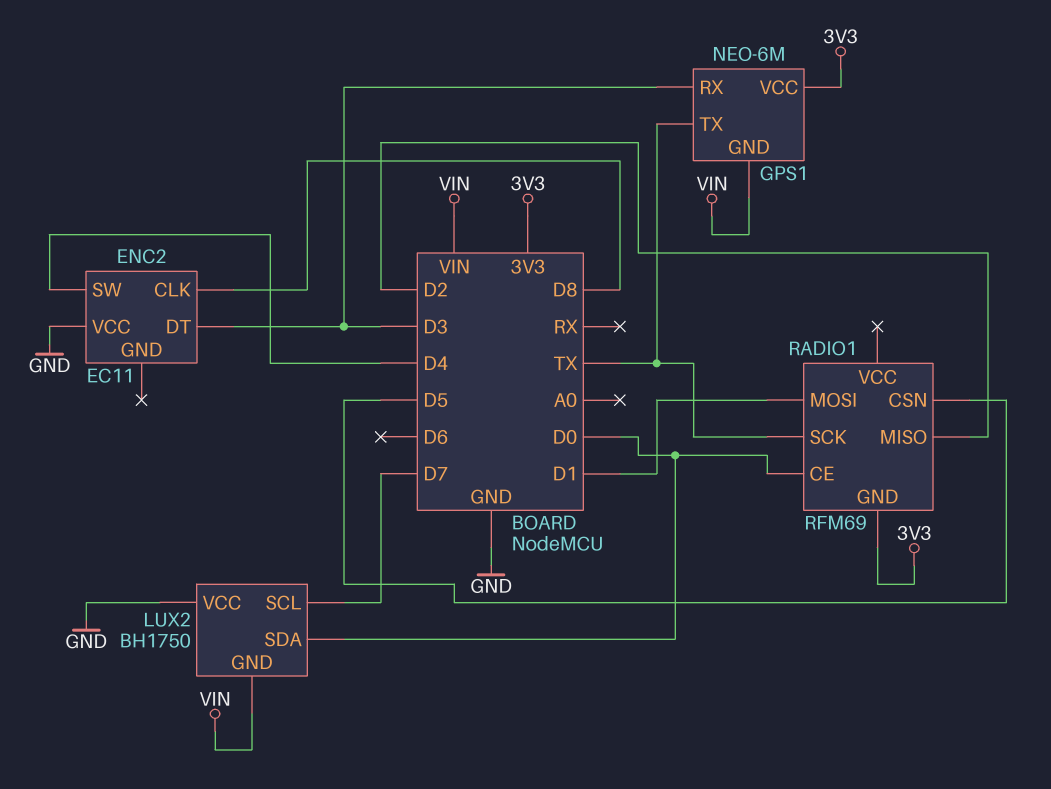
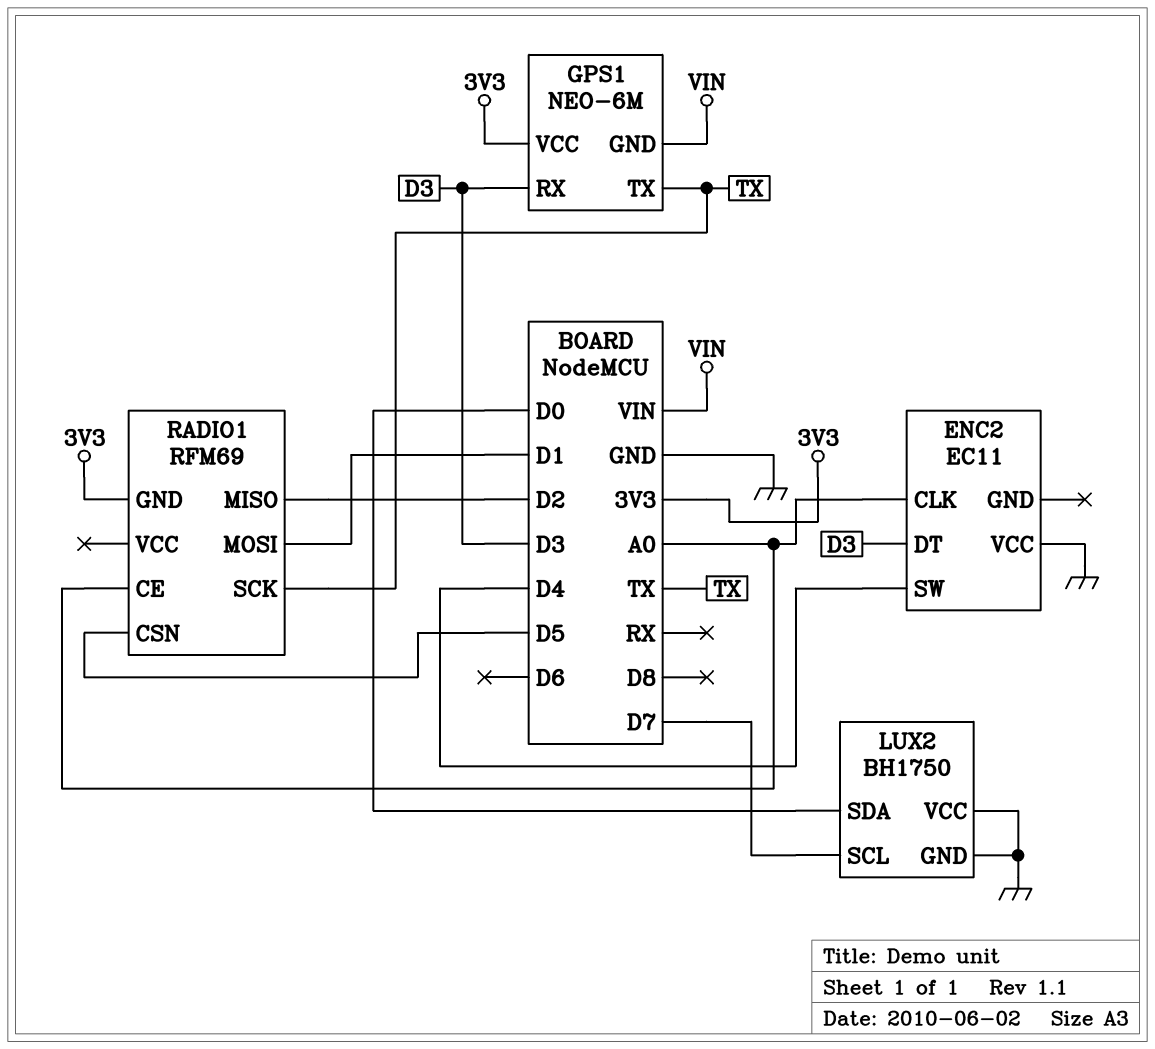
ENC2 pin CLK: D8 -> A0
LUX2 pin GND: VIN -> GND
RADIO1 pin CE: D0 -> A0

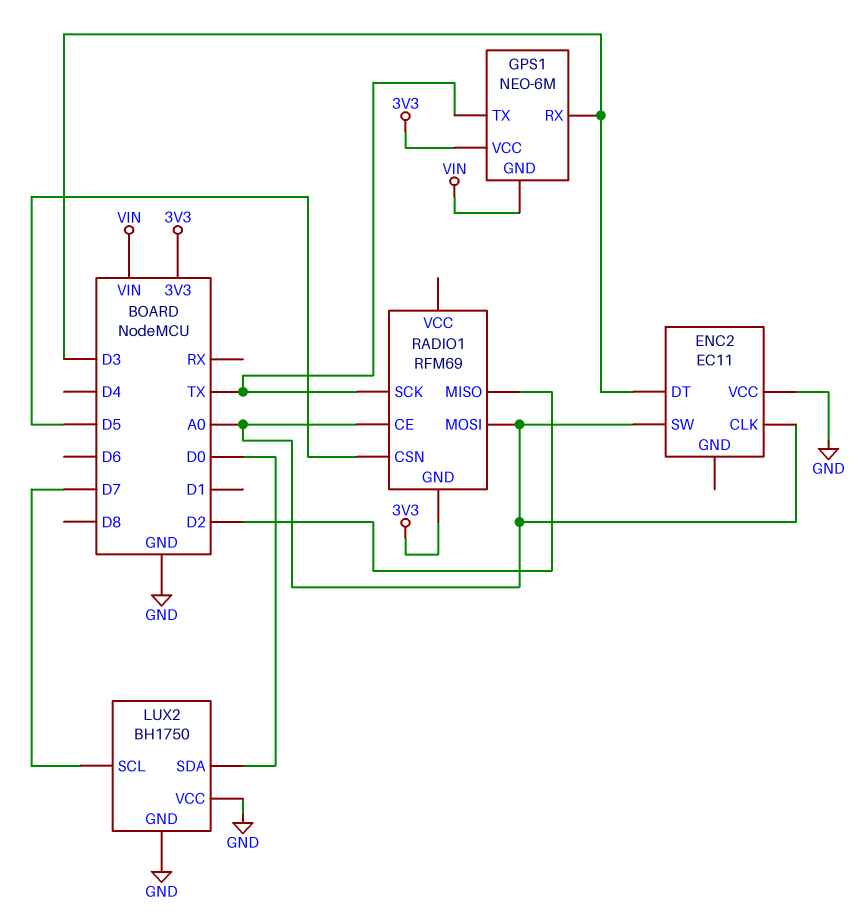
ENC2 pin SW: D4 -> A0
RADIO1 pin MOSI: D1 -> A0

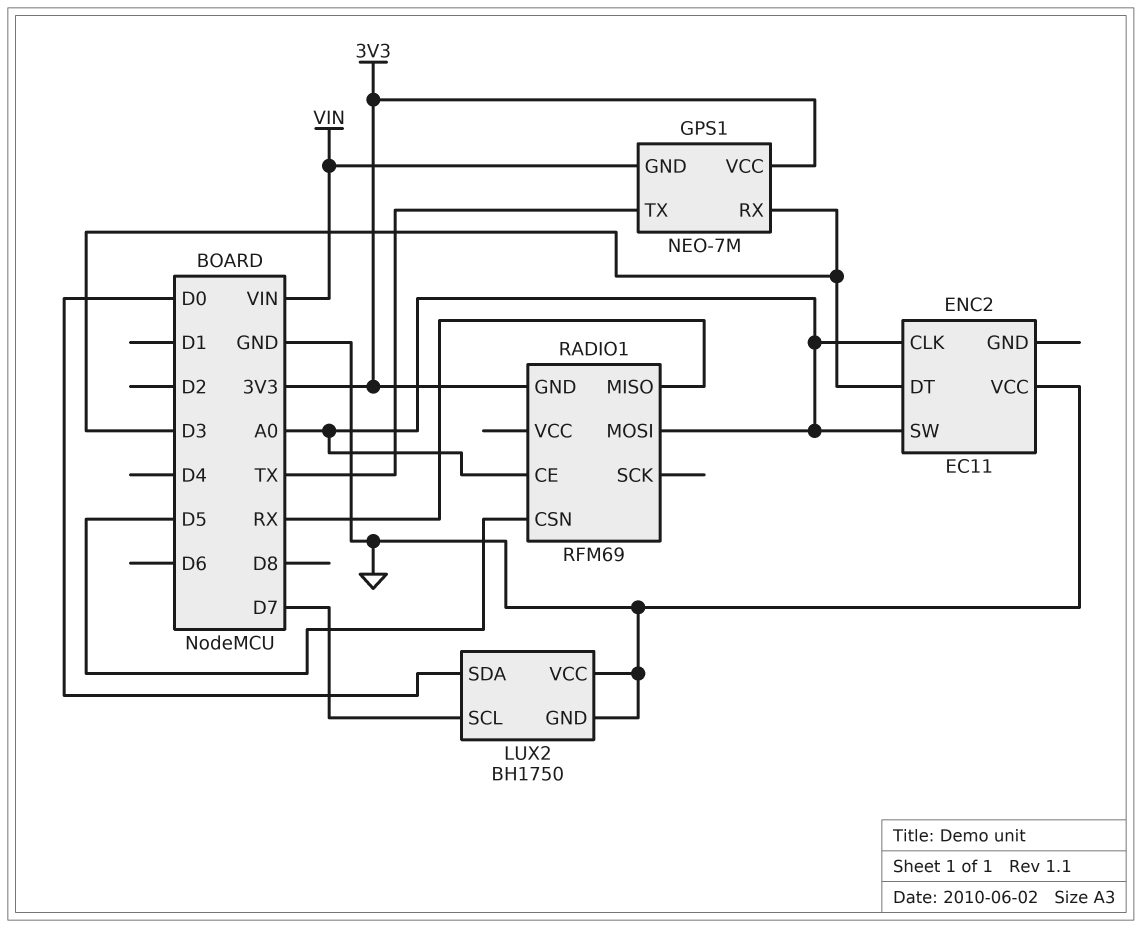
GPS1: NEO-6M -> NEO-7M
RADIO1 pin MISO: D2 -> RX
RADIO1 pin SCK: TX -> none

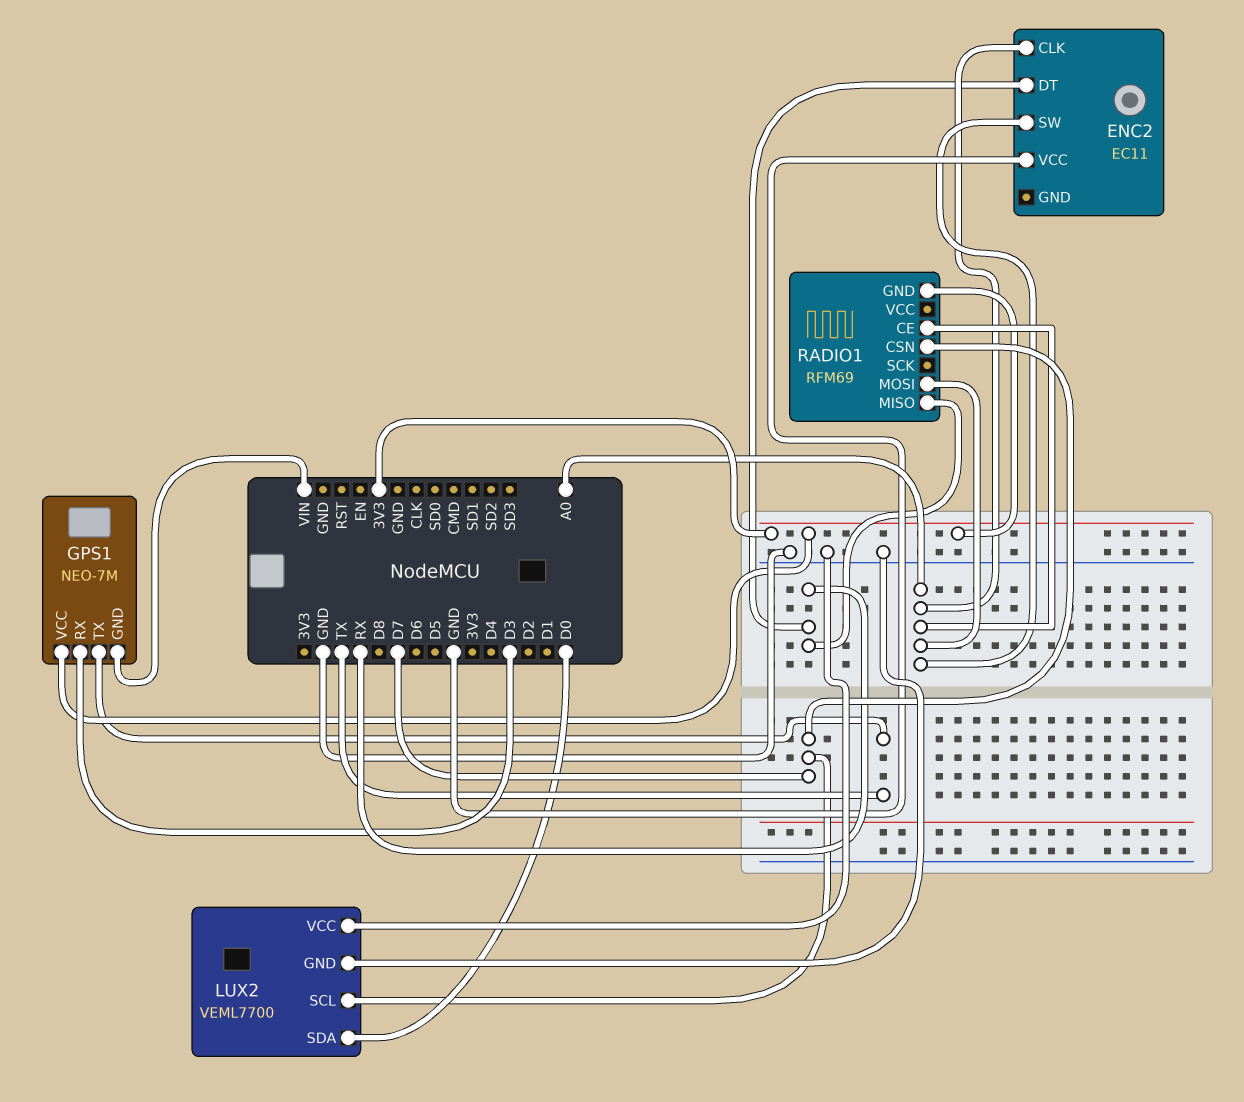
ENC2 pin DT: D3 -> RX
LUX2: BH1750 -> VEML7700
RADIO1 pin CSN: D5 -> D7

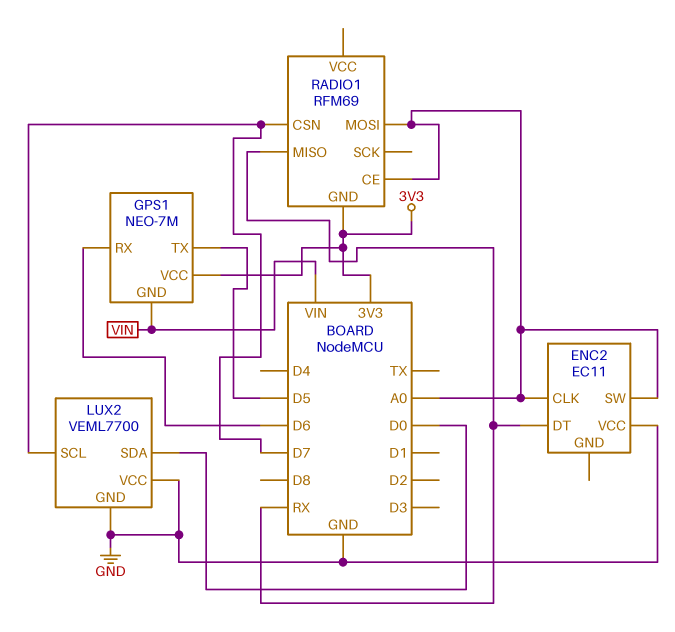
GPS1 pin RX: D3 -> D6
GPS1 pin TX: TX -> D5

